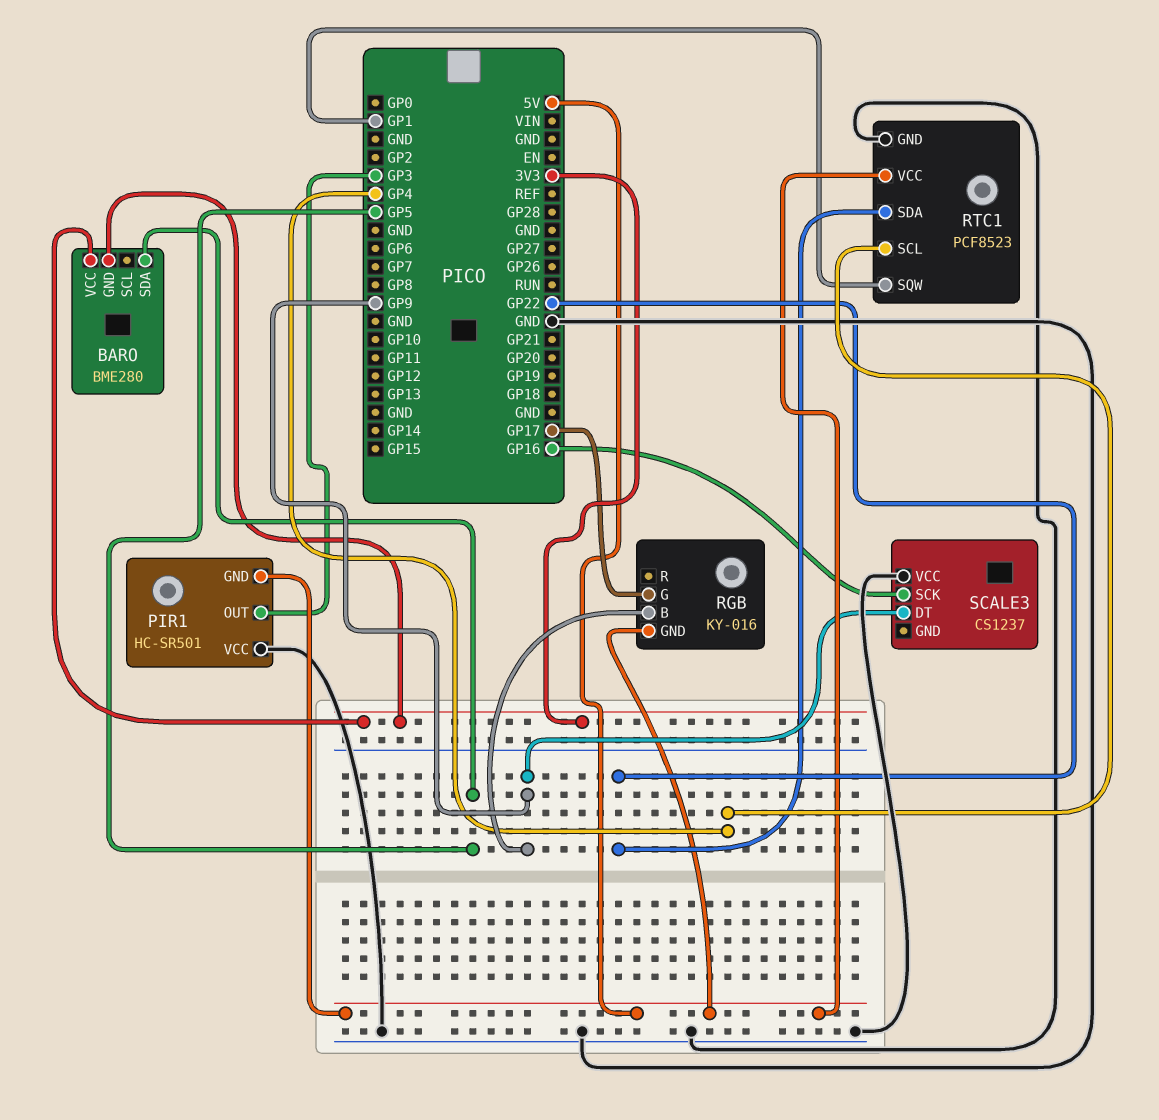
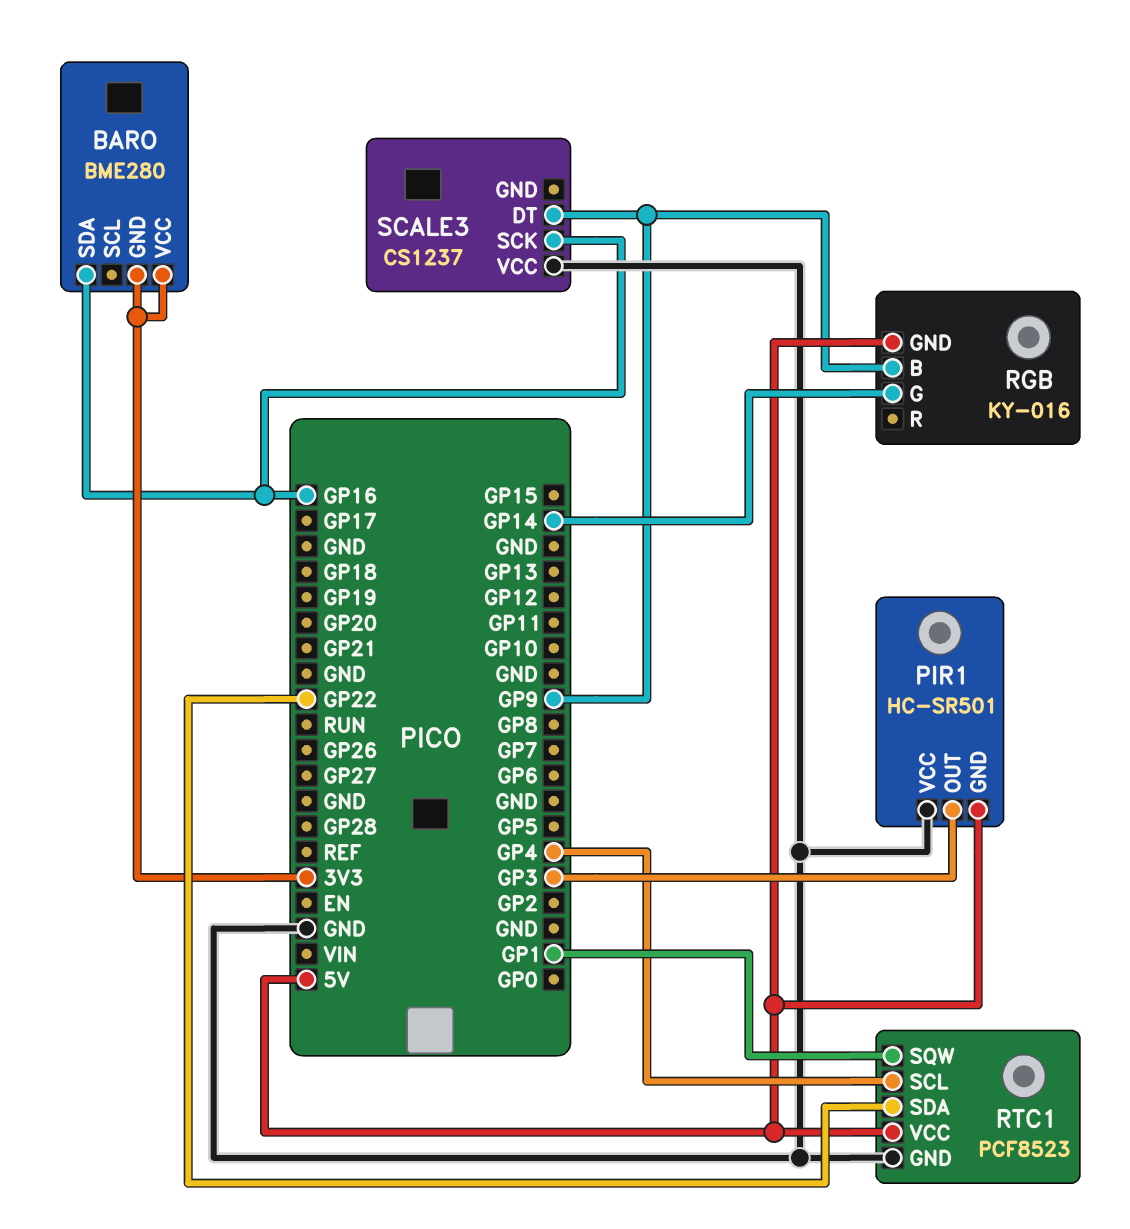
BARO pin SDA: GP5 -> GP16
RGB pin G: GP17 -> GP14

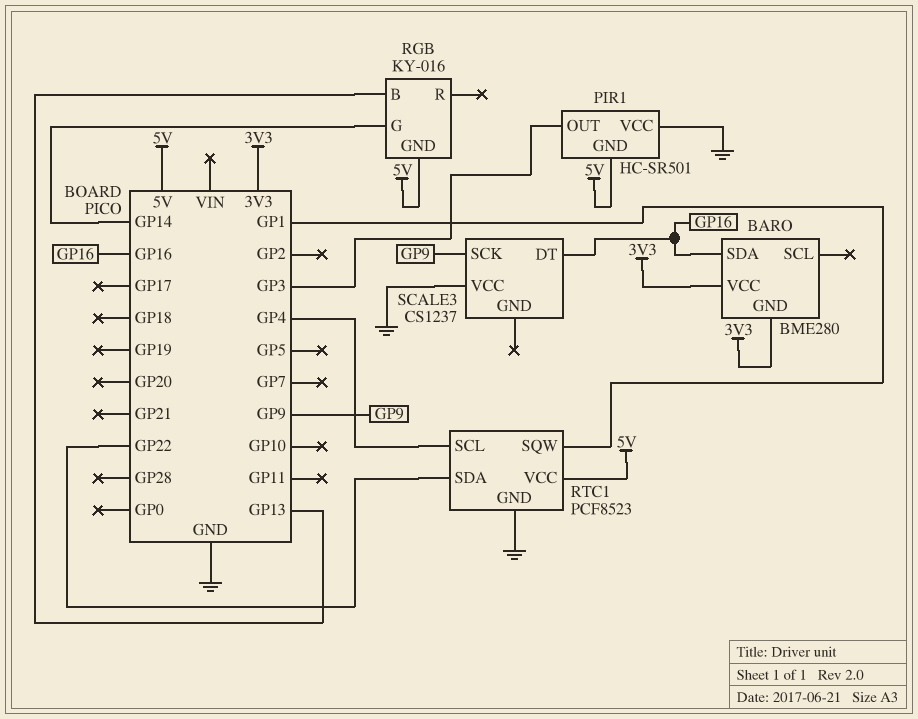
RGB pin B: GP9 -> GP13
SCALE3 pin DT: GP9 -> GP16
SCALE3 pin SCK: GP16 -> GP9

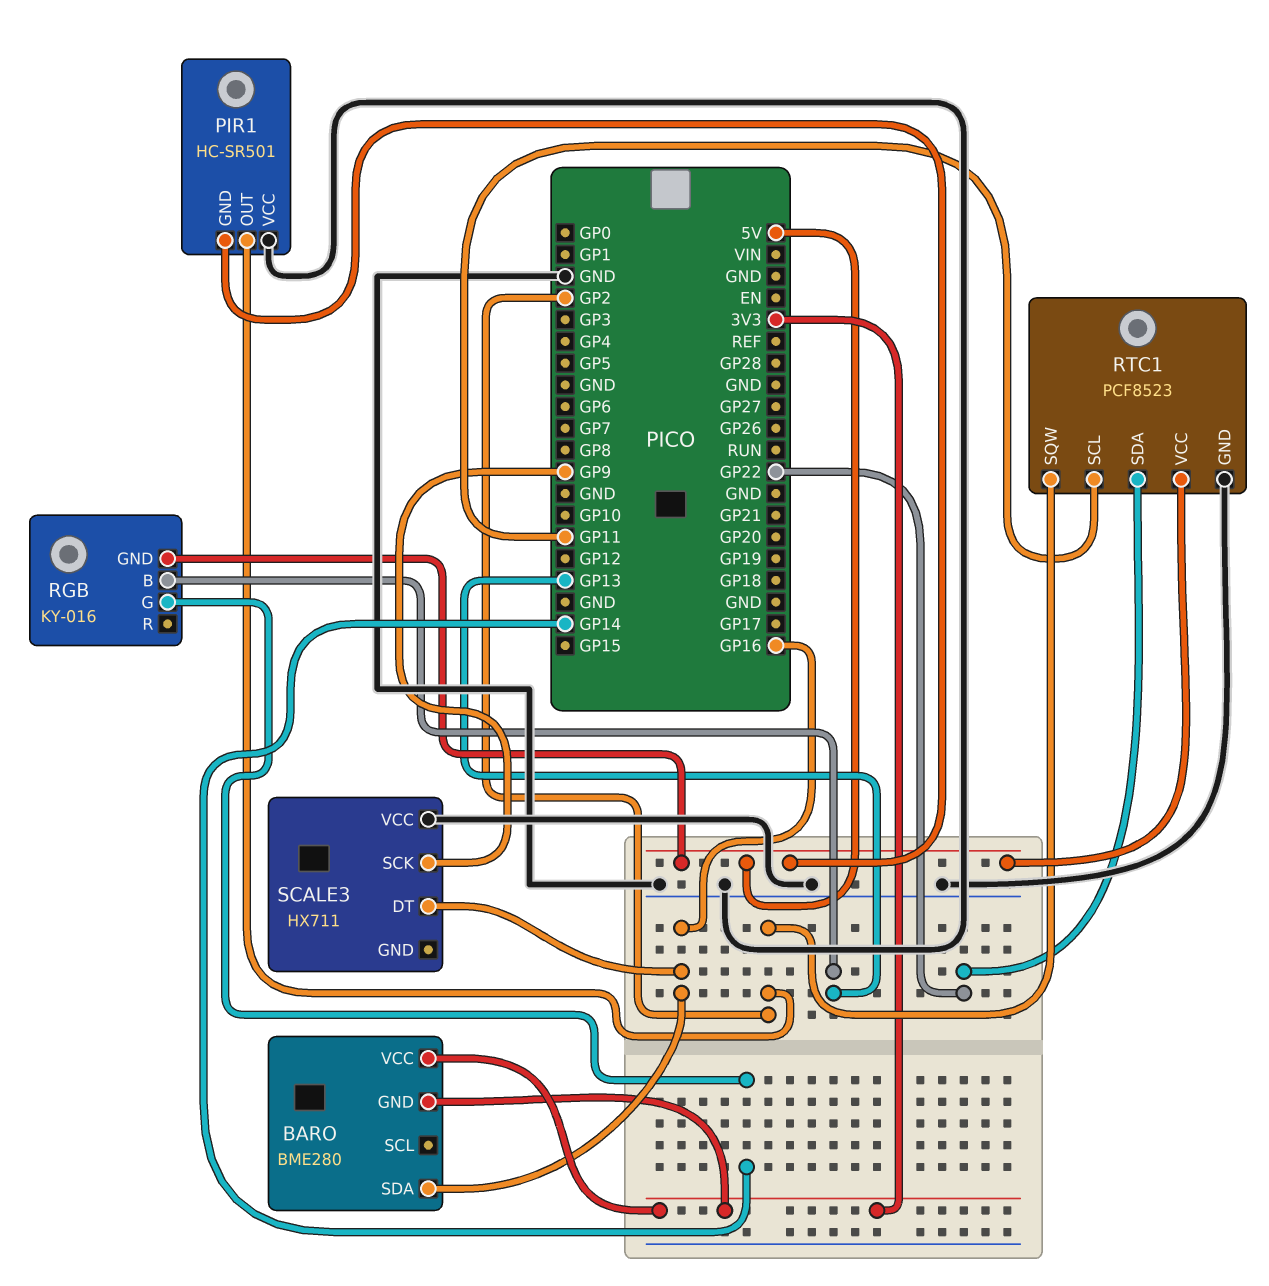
PIR1 pin OUT: GP3 -> GP2
RTC1 pin SCL: GP4 -> GP11
RTC1 pin SQW: GP1 -> GP2
SCALE3: CS1237 -> HX711

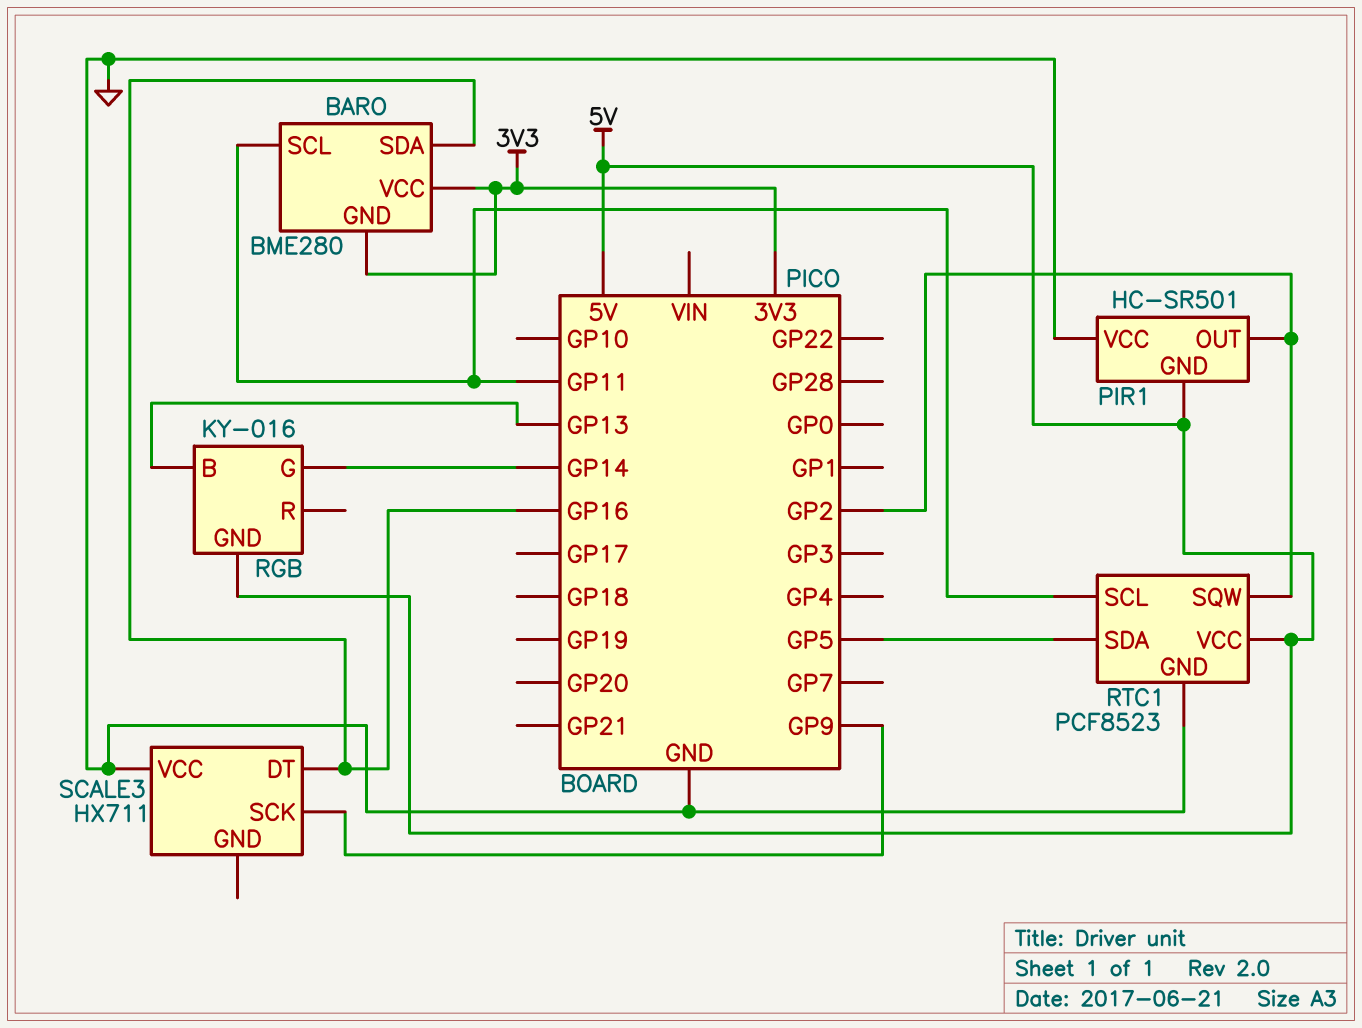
BARO pin SCL: none -> GP11
RTC1 pin SDA: GP22 -> GP5

